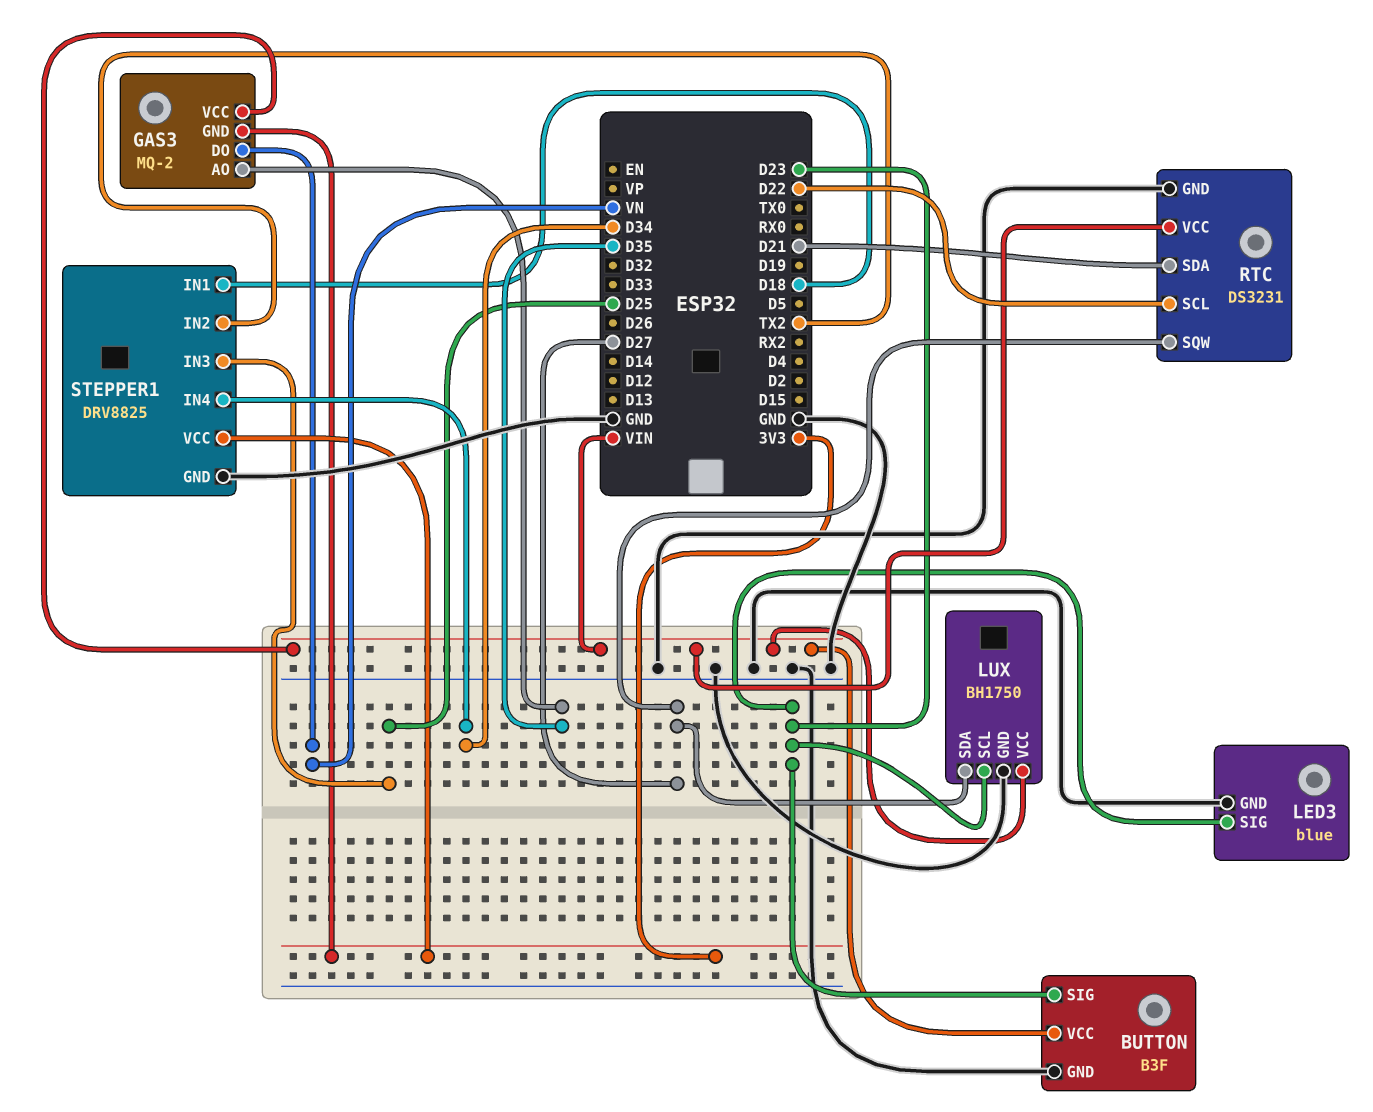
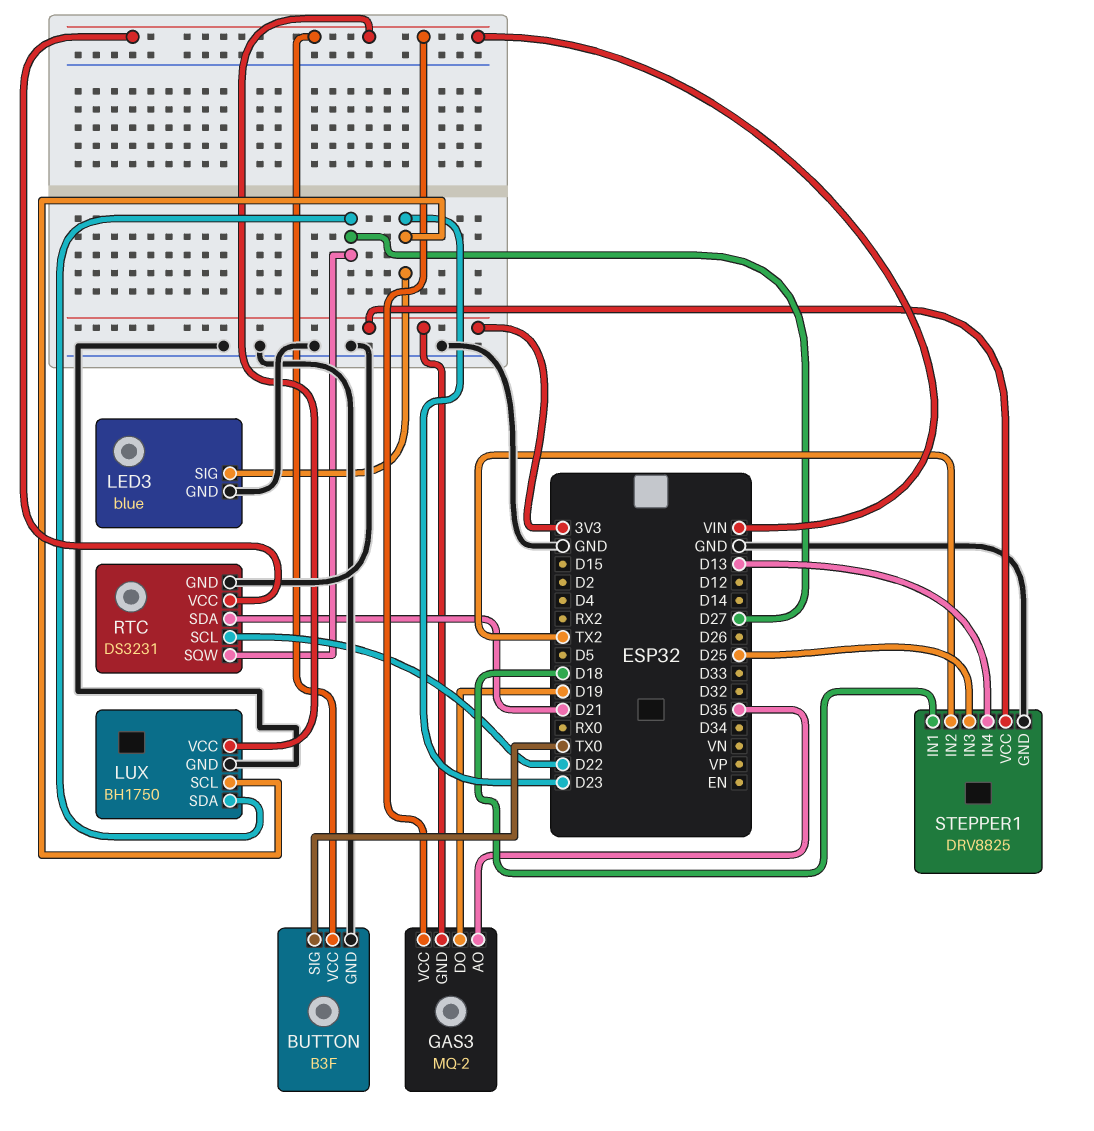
BUTTON pin SIG: D23 -> TX0
GAS3 pin DO: VN -> D19
STEPPER1 pin IN4: D34 -> D13

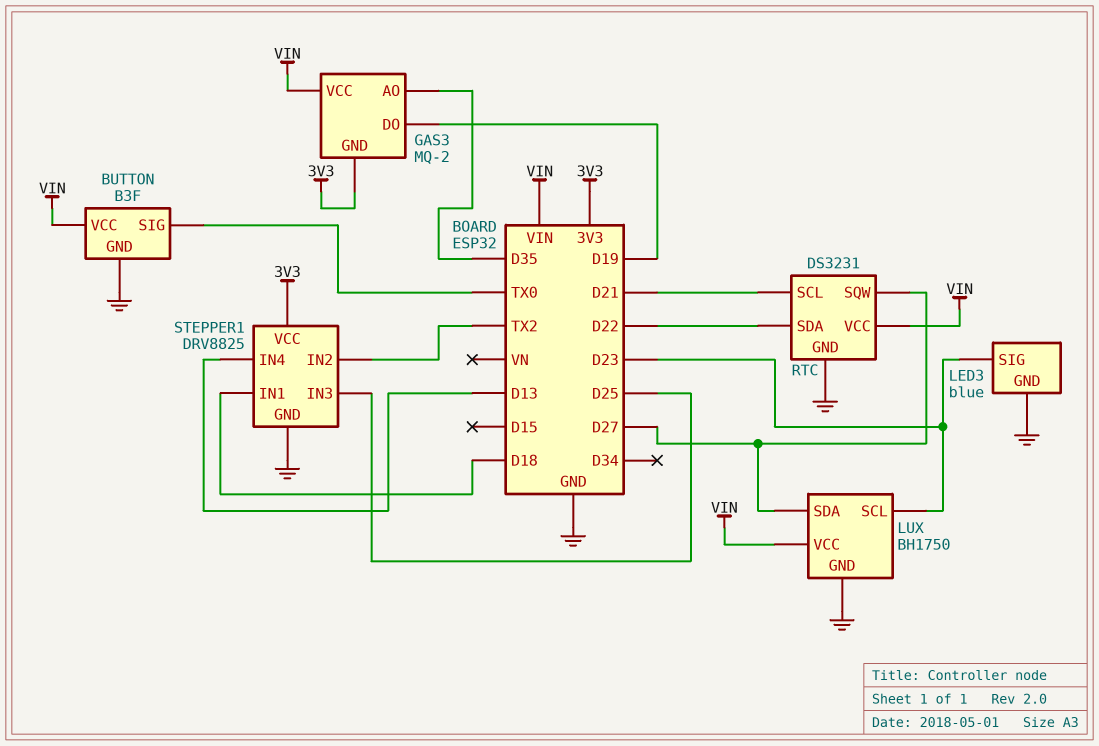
RTC pin SCL: D22 -> D21
RTC pin SDA: D21 -> D22

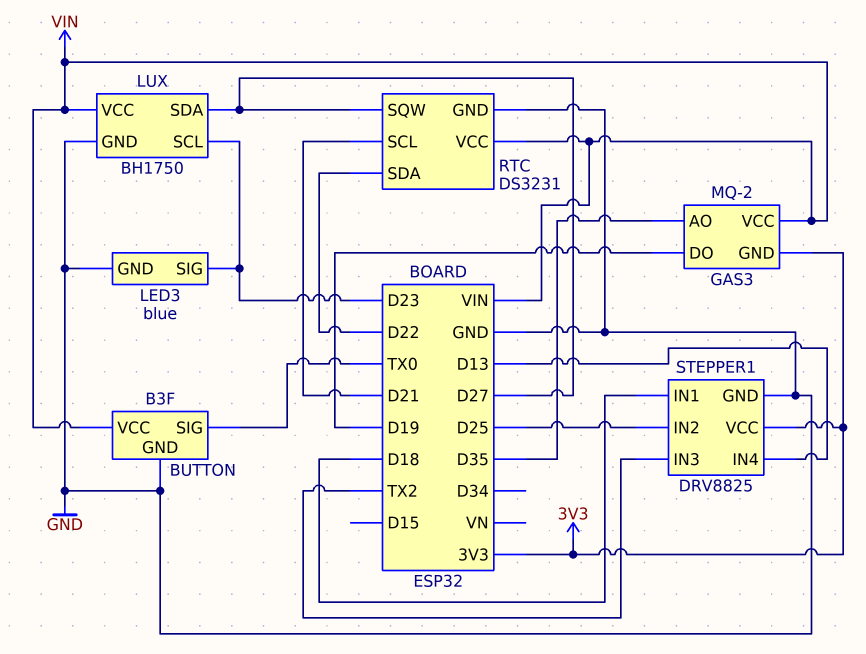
STEPPER1 pin IN2: TX2 -> D25
STEPPER1 pin IN3: D25 -> TX2

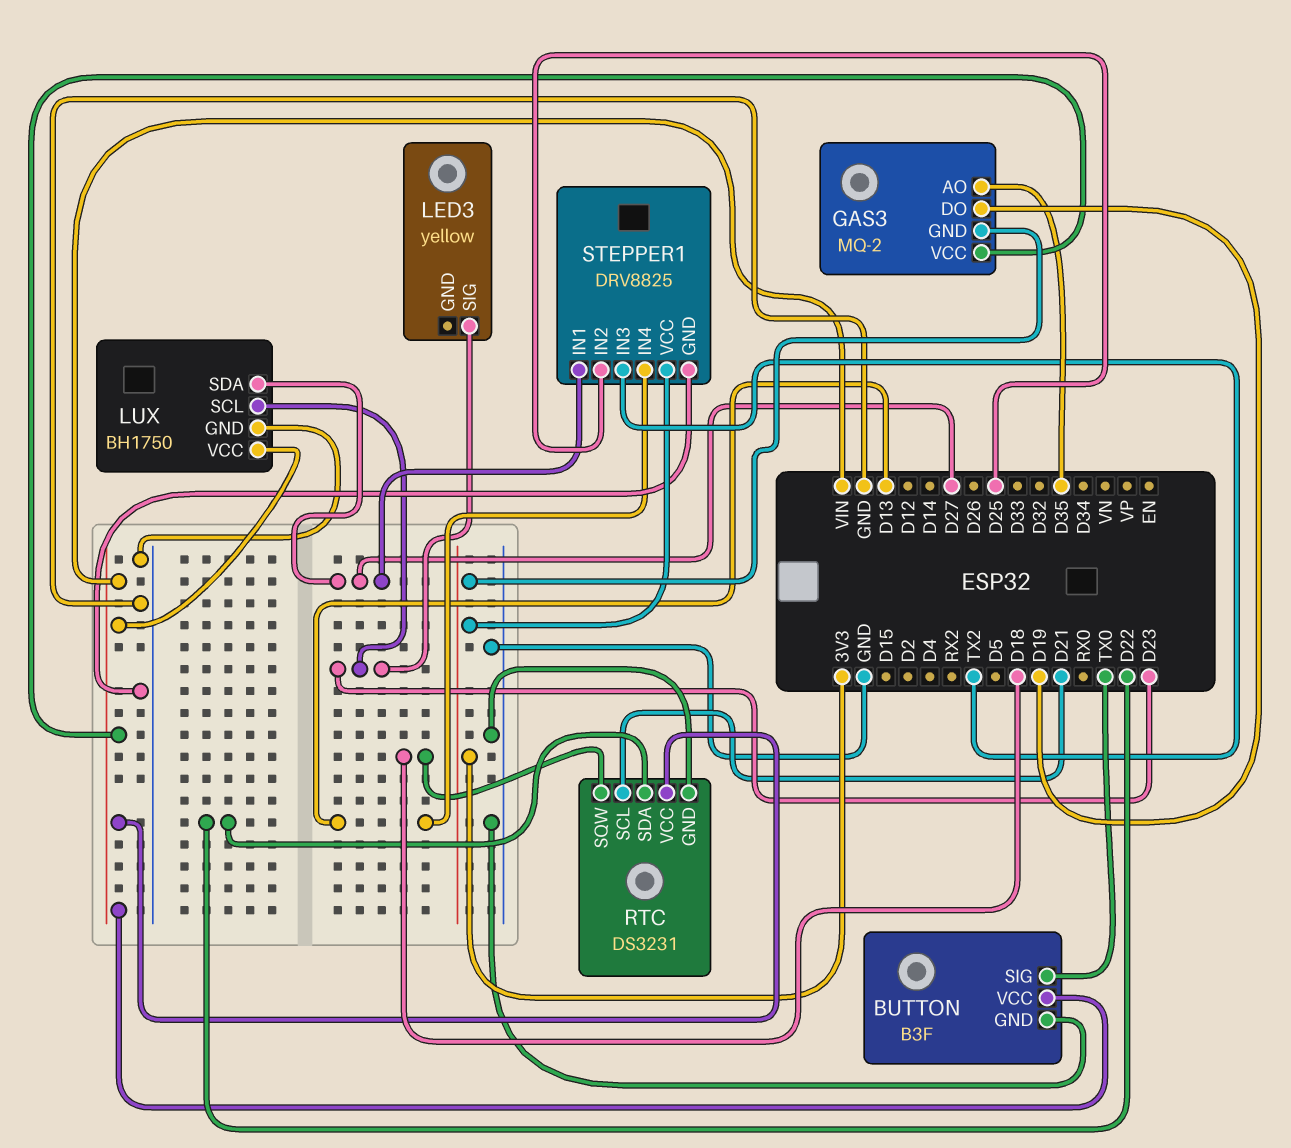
LED3: blue -> yellow
LED3 pin GND: GND -> none
RTC pin SQW: D27 -> D18
STEPPER1 pin IN1: D18 -> D27

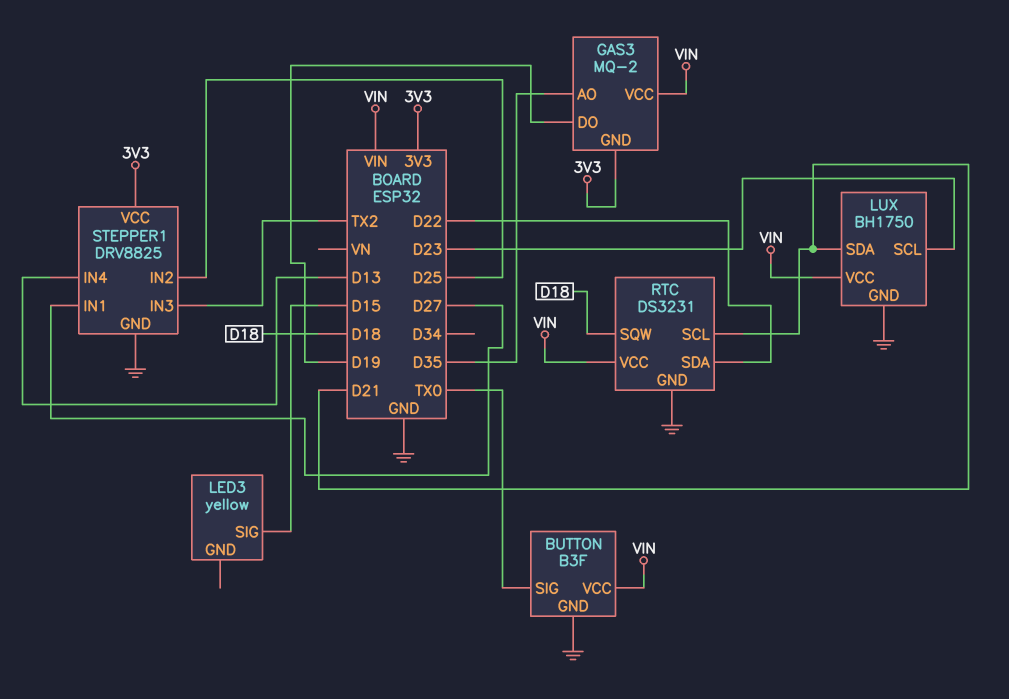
LED3 pin SIG: D23 -> D15
LUX pin SDA: D27 -> D21

